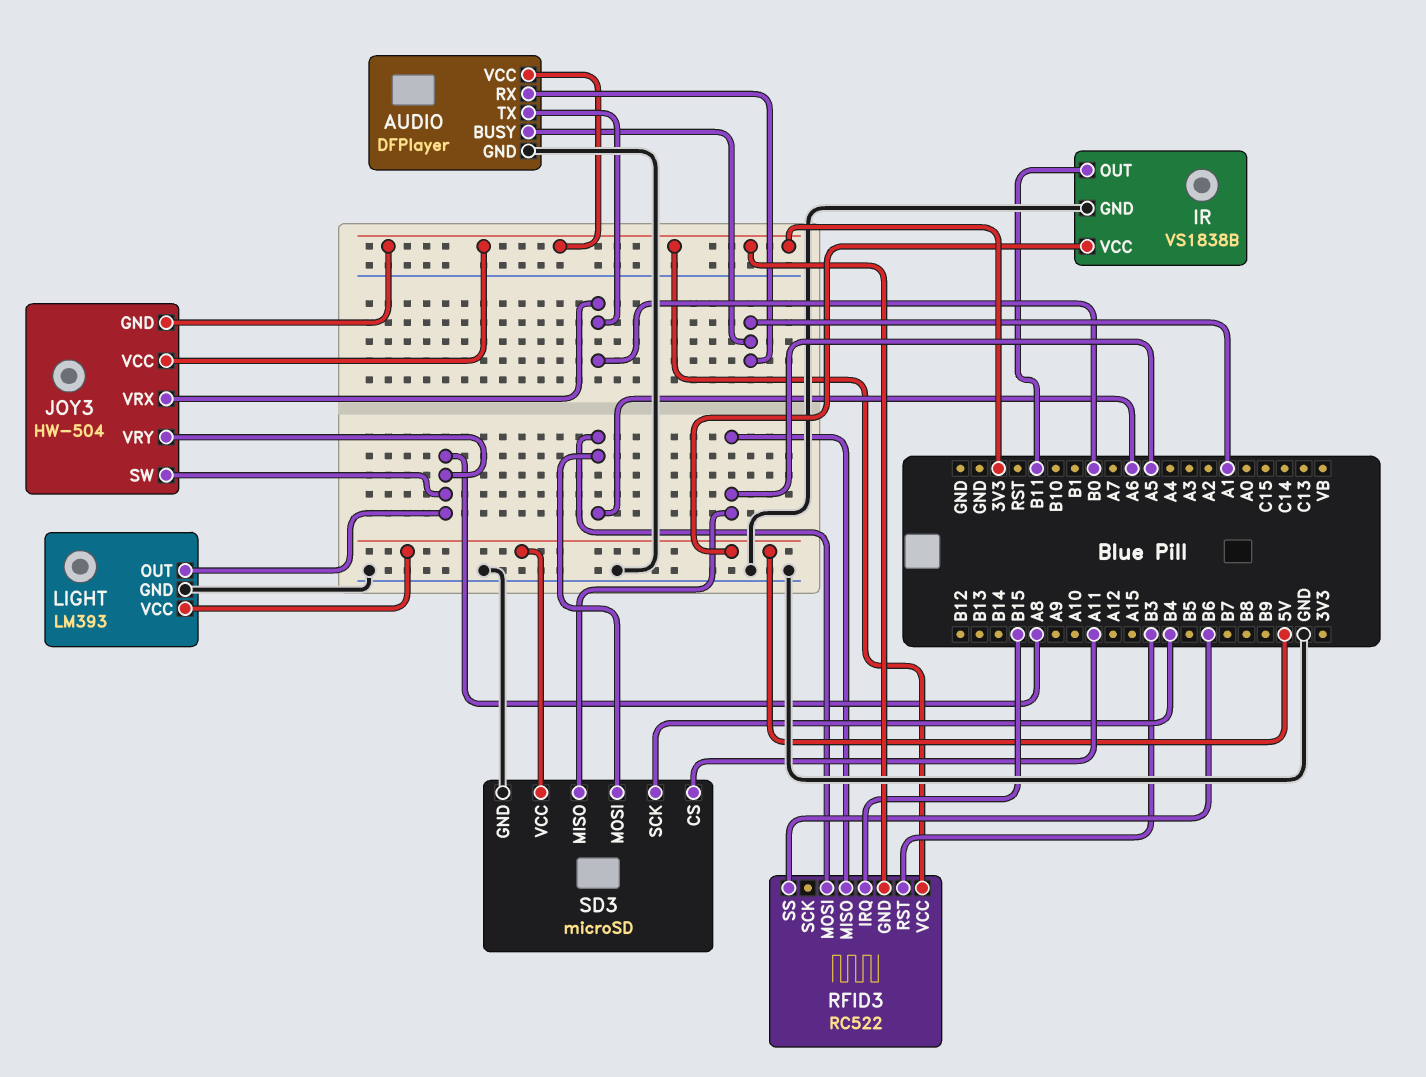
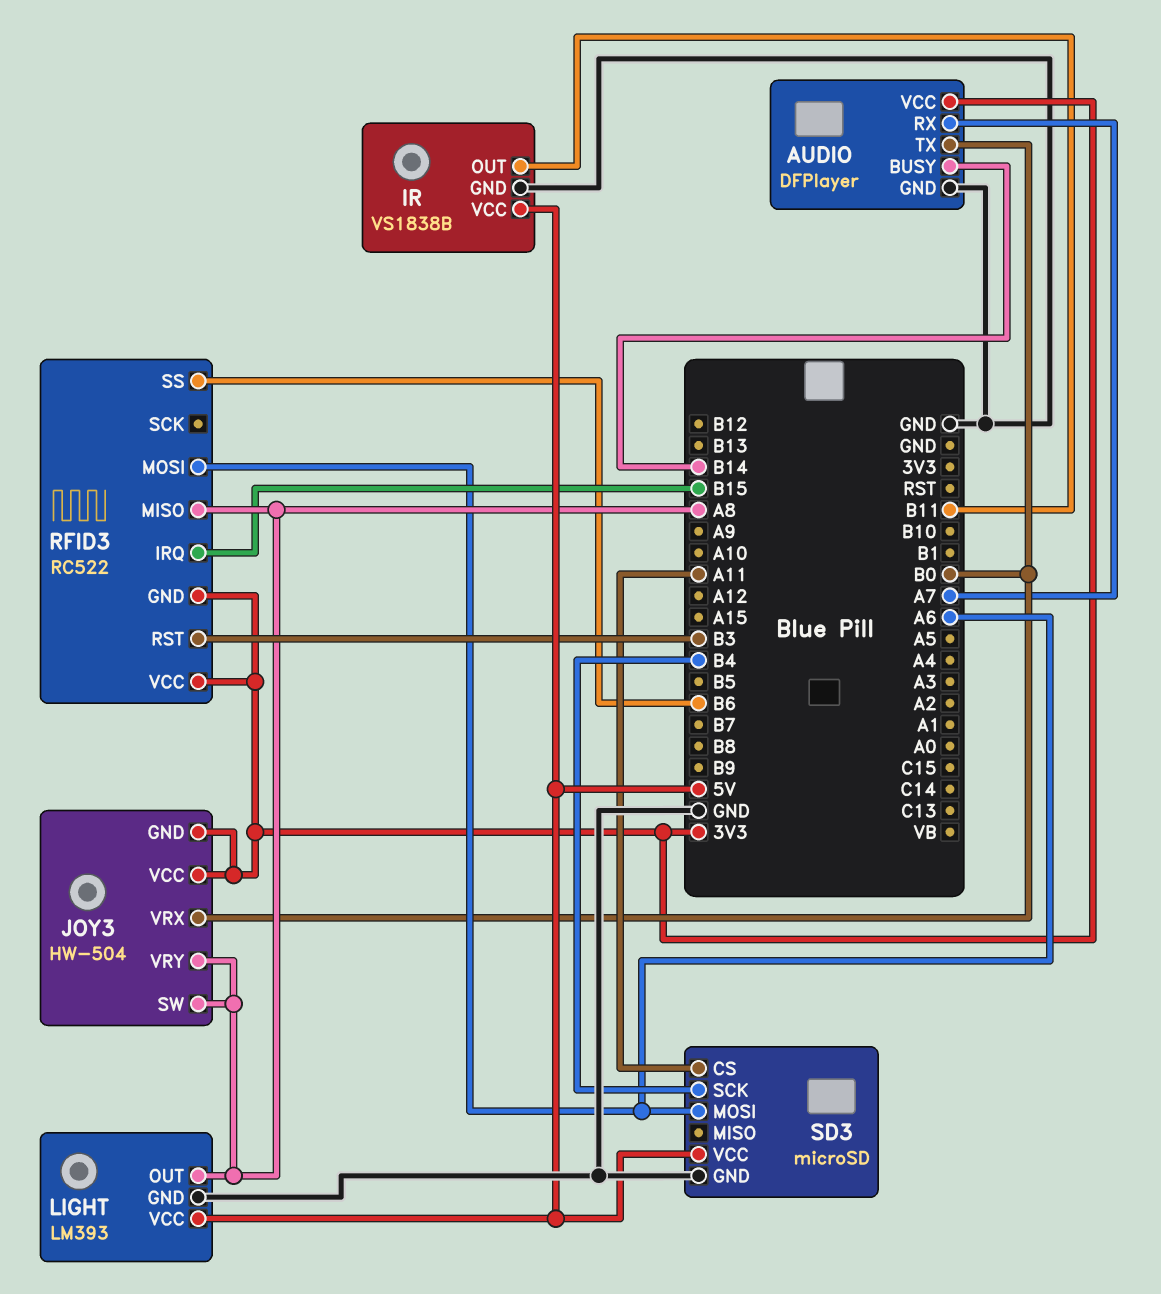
AUDIO pin BUSY: A1 -> B14
AUDIO pin RX: A1 -> A7
RFID3 pin MISO: A5 -> A8
SD3 pin MISO: A5 -> none

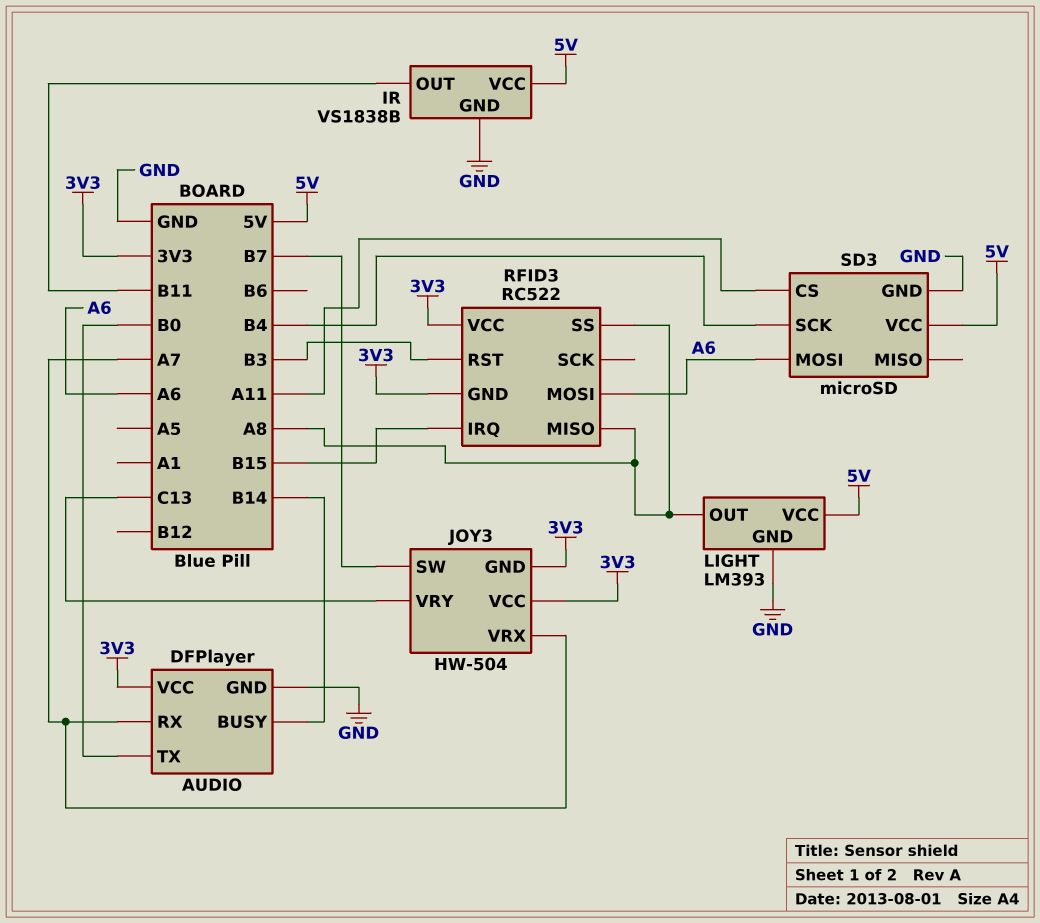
JOY3 pin SW: A8 -> B7
JOY3 pin VRX: B0 -> A7
JOY3 pin VRY: A8 -> C13
RFID3 pin SS: B6 -> A8

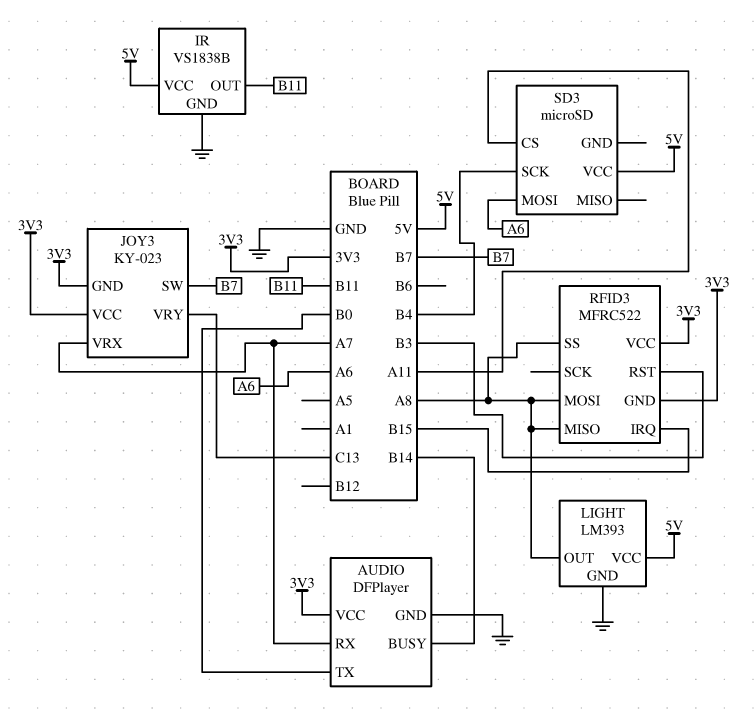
JOY3: HW-504 -> KY-023
RFID3: RC522 -> MFRC522
RFID3 pin MOSI: A6 -> A8
SD3 pin GND: GND -> none

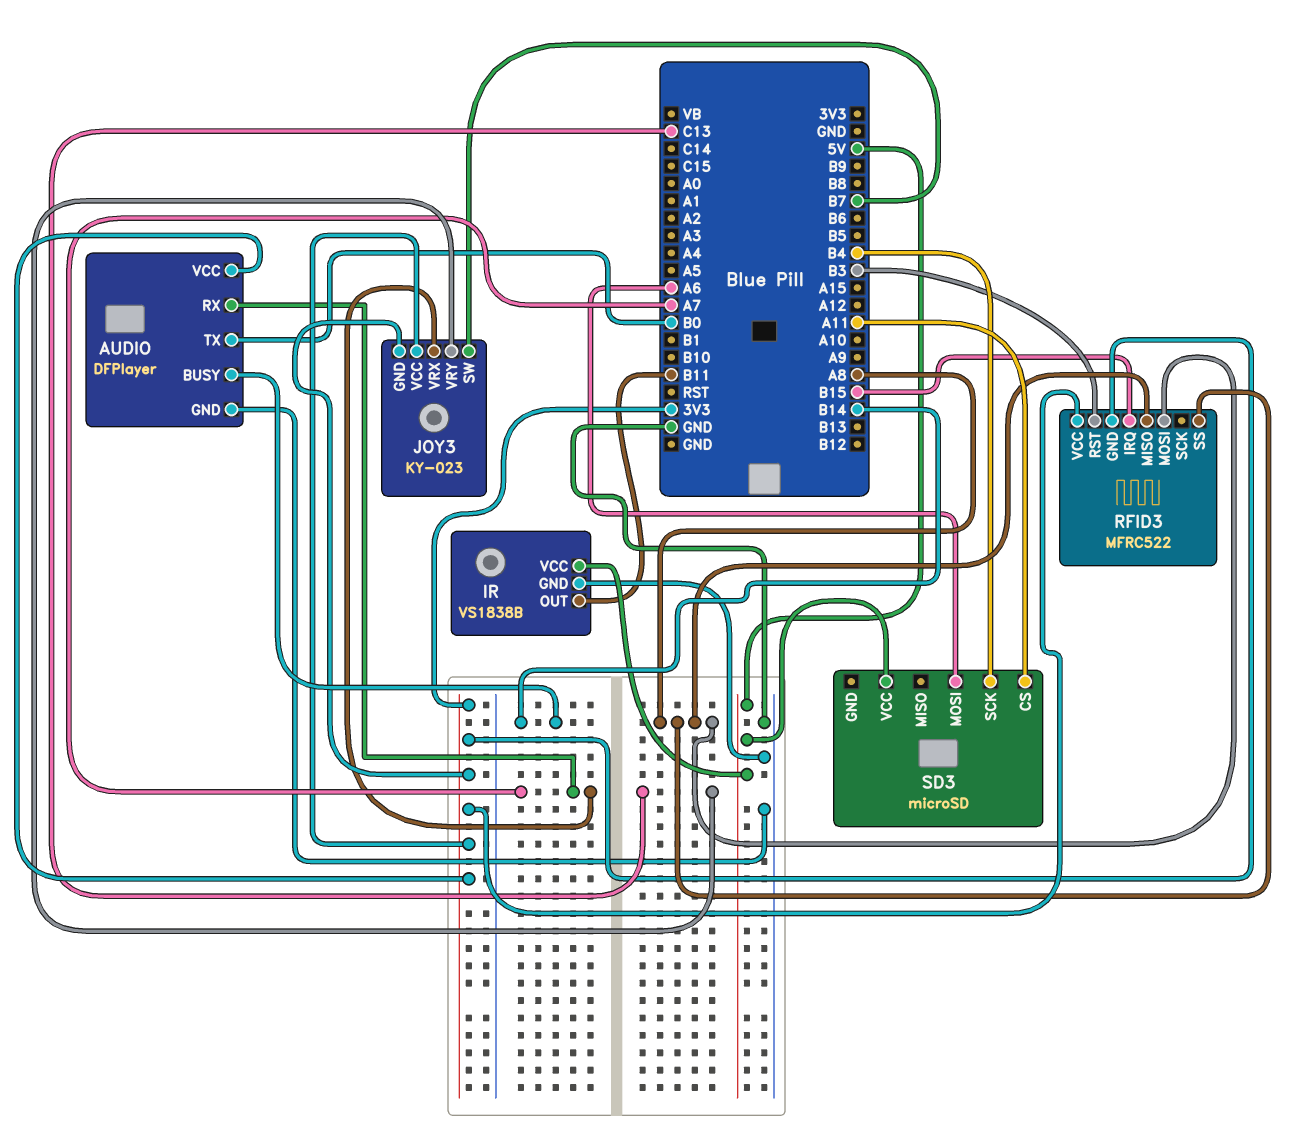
LIGHT: LM393 -> none
LIGHT pin GND: GND -> none
LIGHT pin OUT: A8 -> none
LIGHT pin VCC: 5V -> none

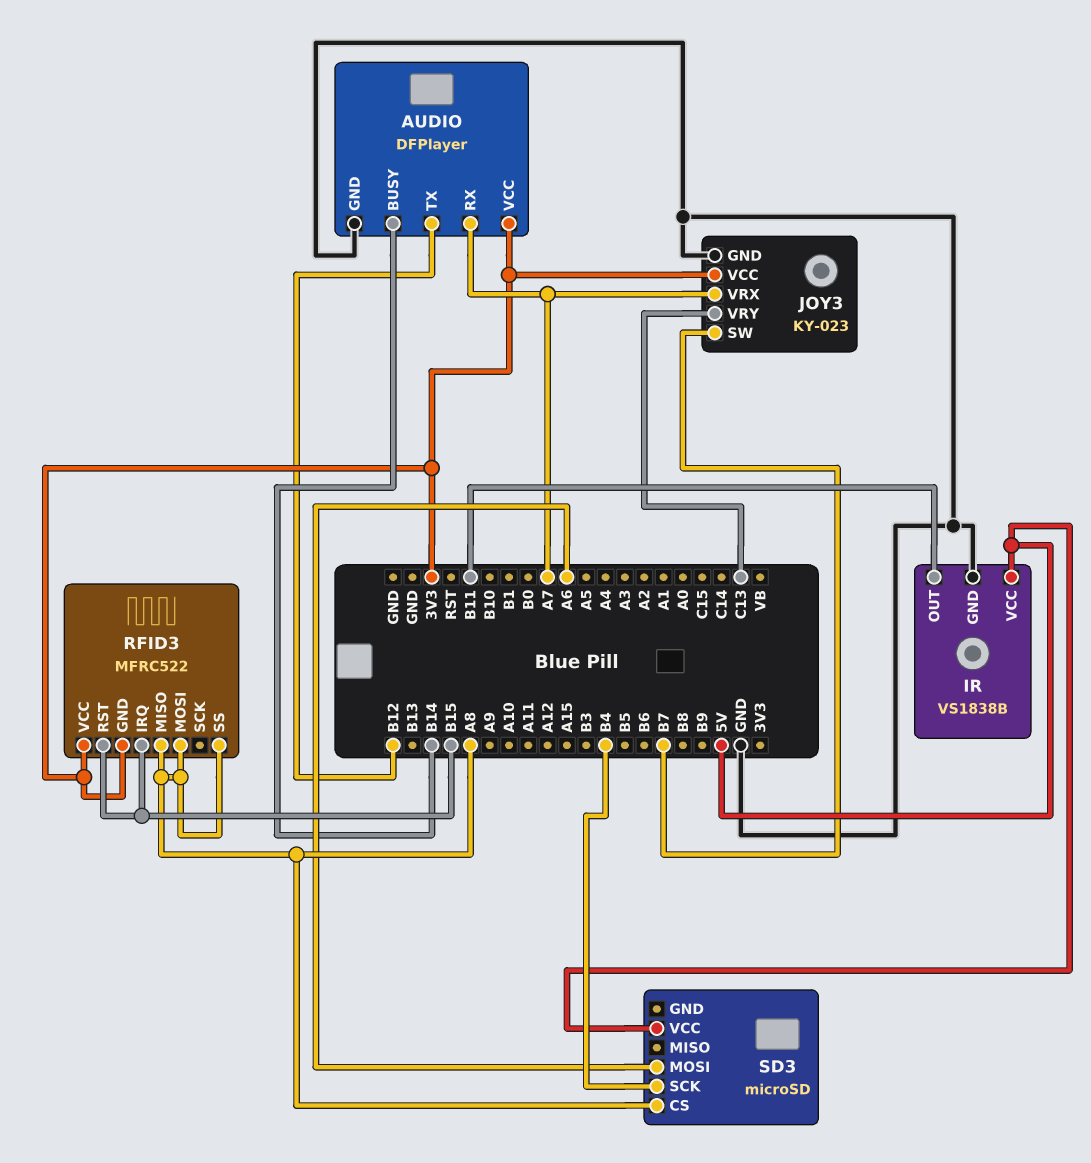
AUDIO pin TX: B0 -> B12
JOY3 pin GND: 3V3 -> GND
RFID3 pin RST: B3 -> B15
SD3 pin CS: A11 -> A8

